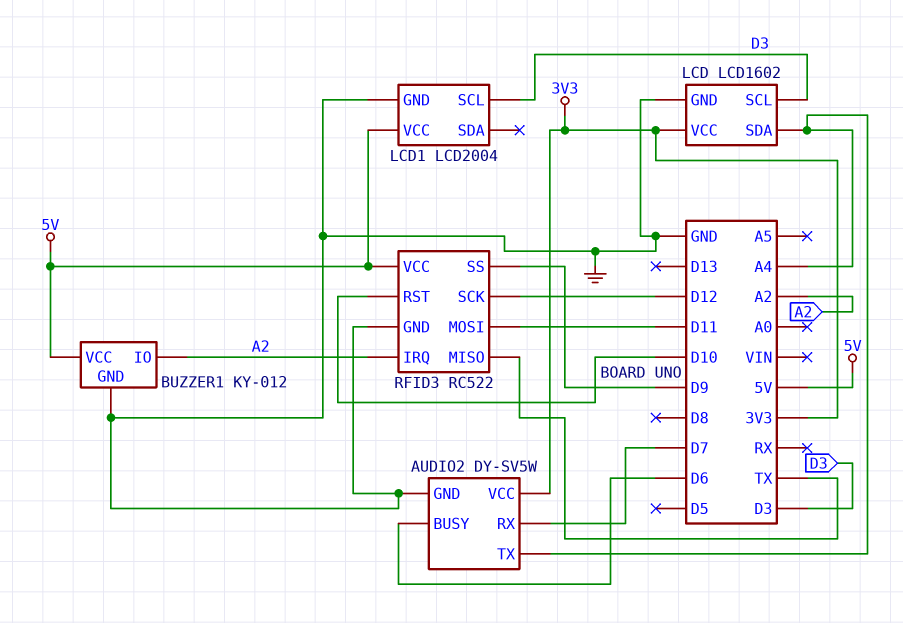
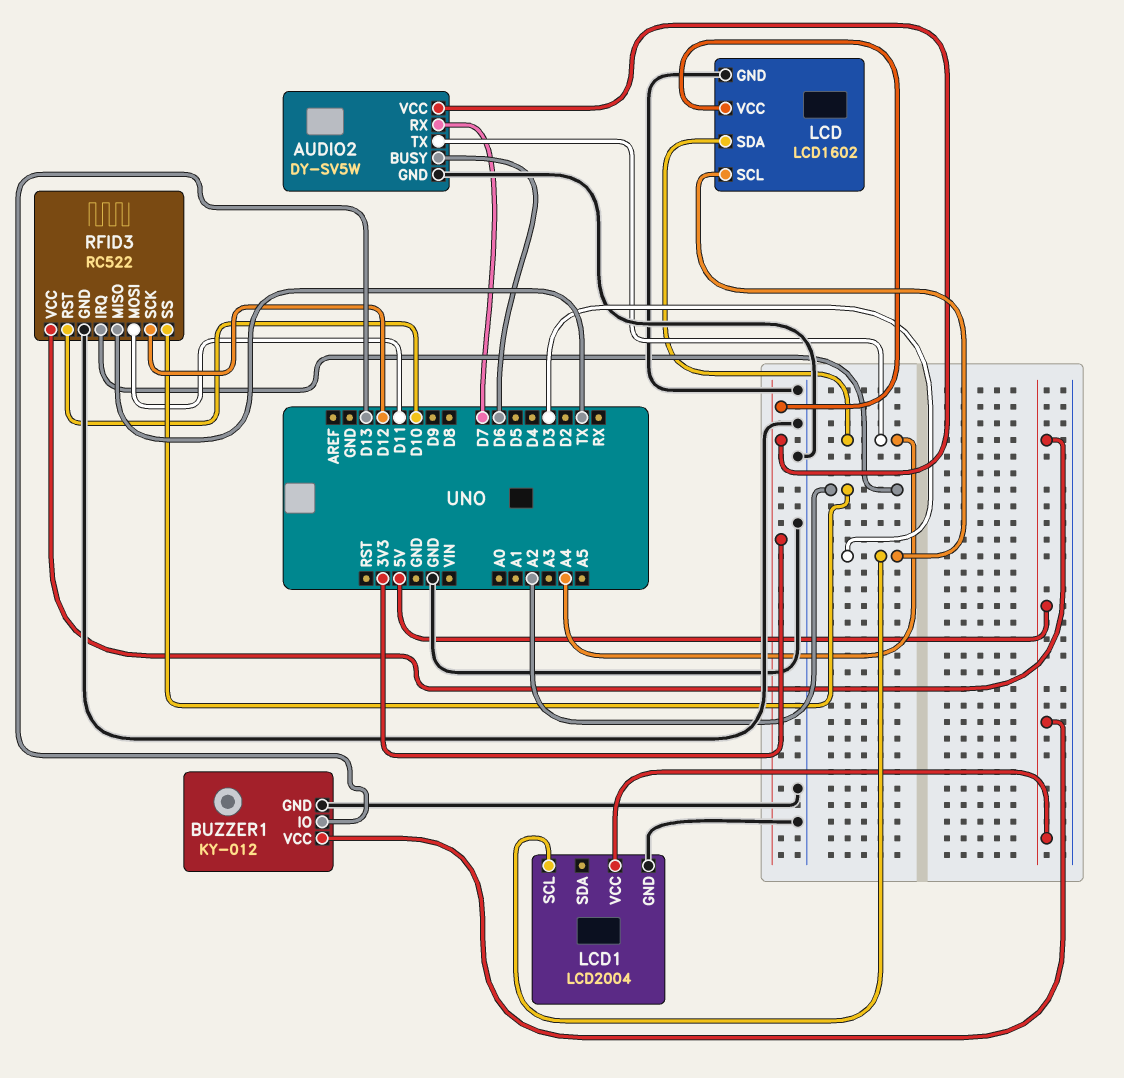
BUZZER1 pin IO: A2 -> D13
RFID3 pin SS: D9 -> A2

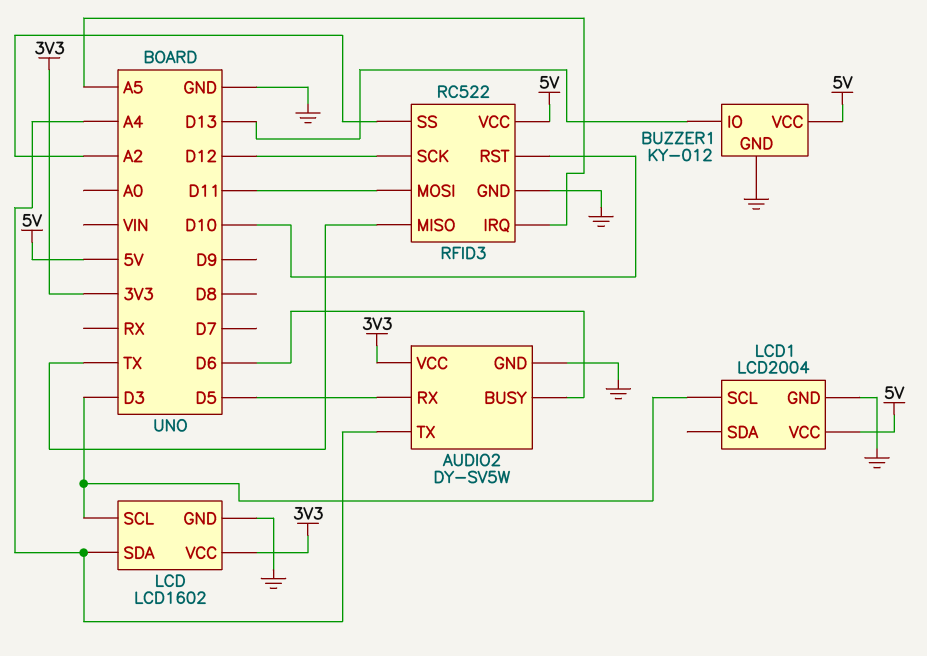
AUDIO2 pin RX: D7 -> D5
RFID3 pin IRQ: A2 -> A5

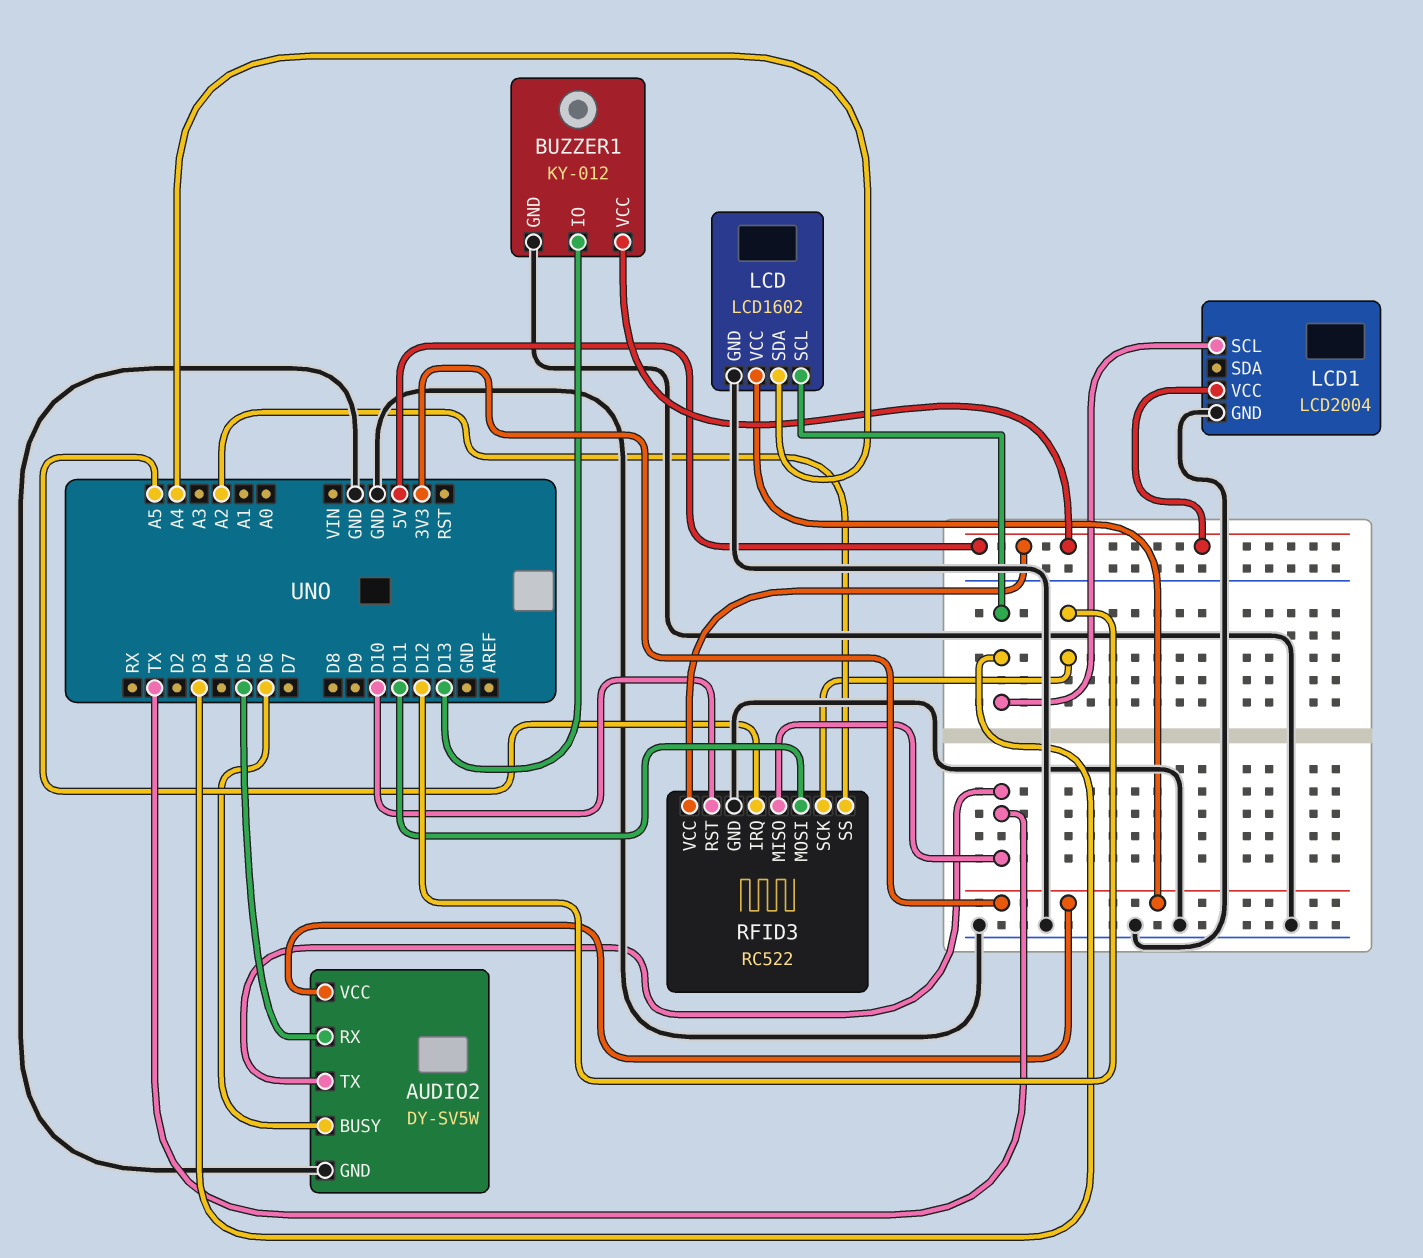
AUDIO2 pin TX: A4 -> TX

